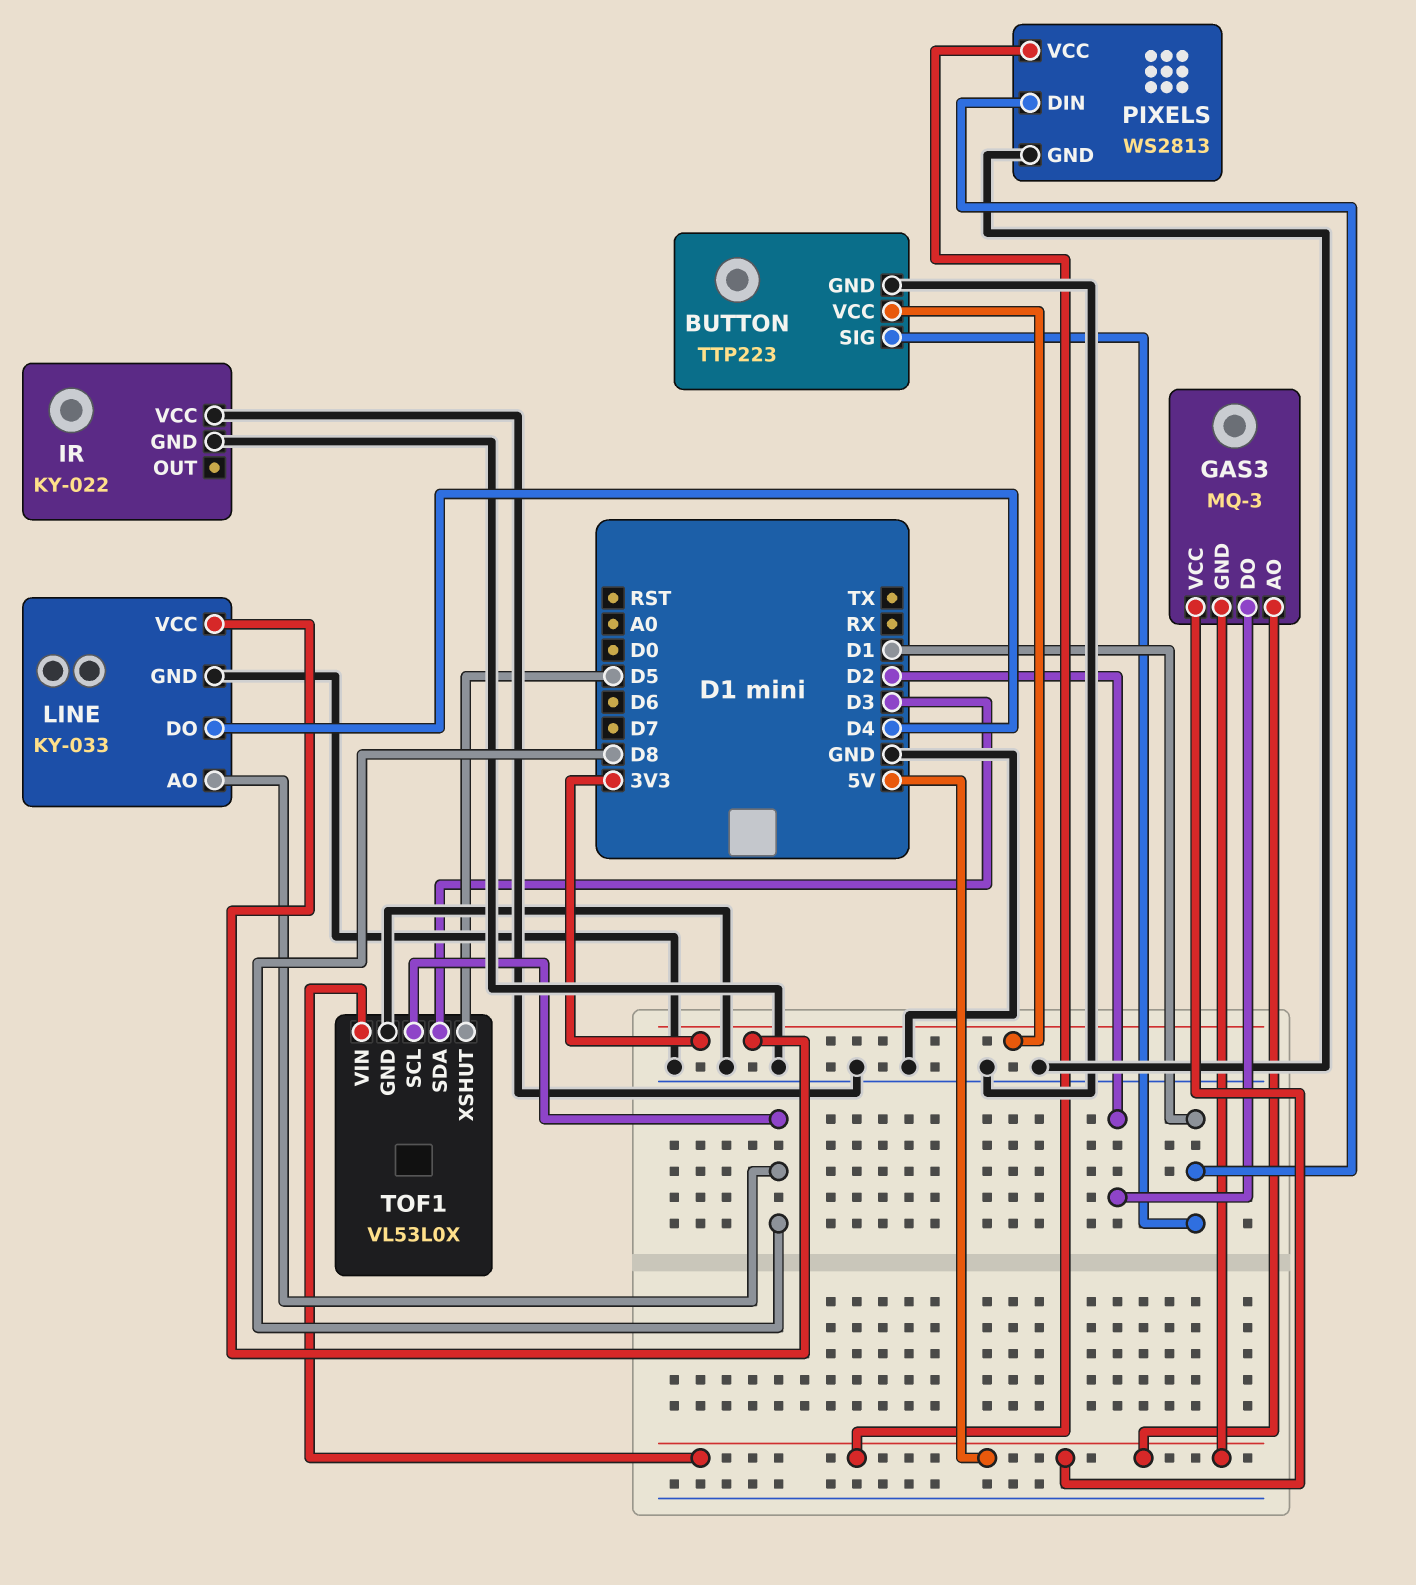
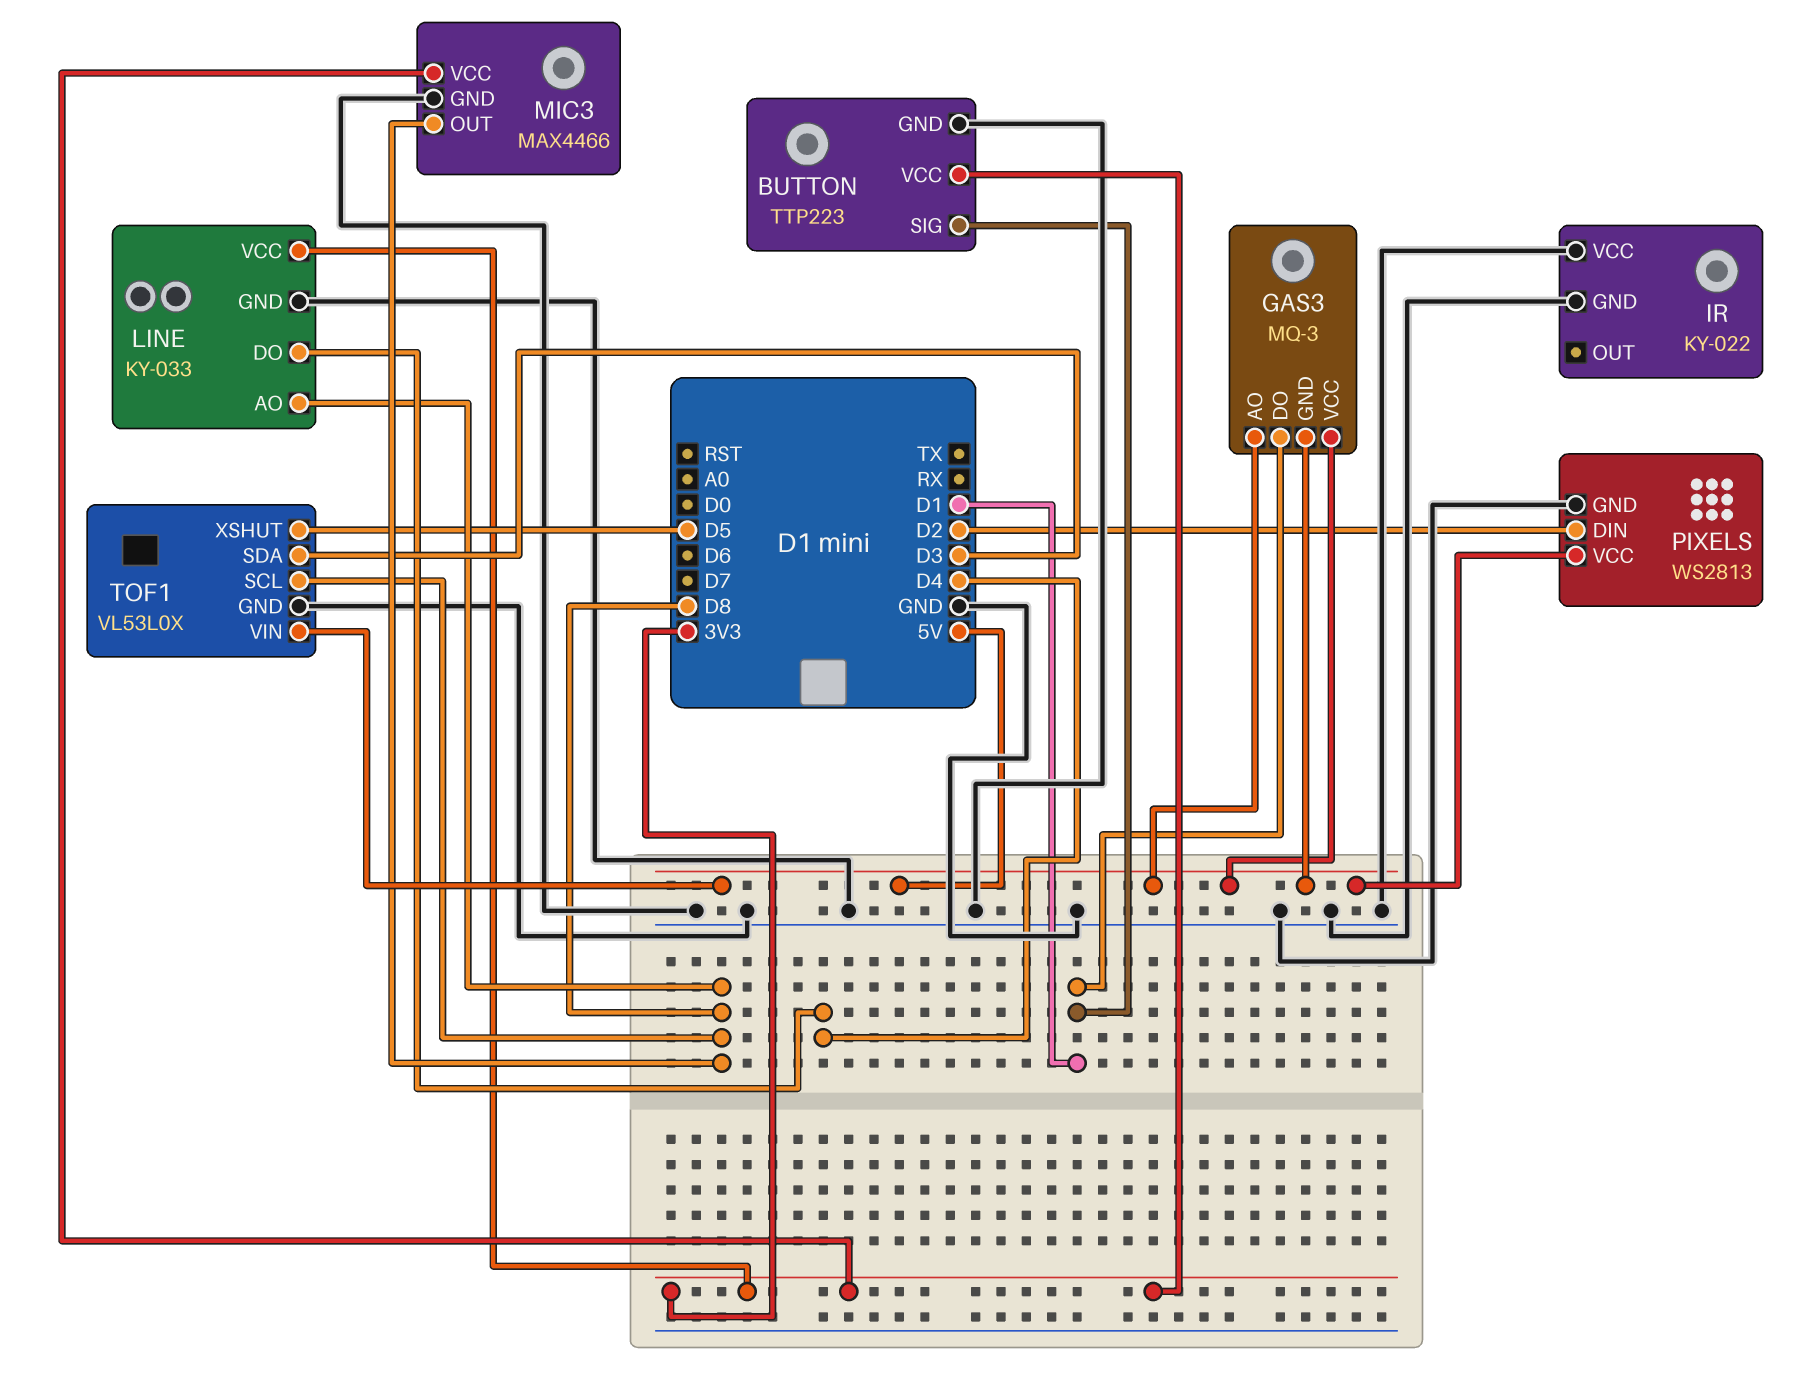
GAS3 pin DO: D2 -> D1
MIC3: none -> MAX4466
MIC3 pin GND: none -> GND
MIC3 pin OUT: none -> D8
MIC3 pin VCC: none -> 3V3
PIXELS pin DIN: D1 -> D2

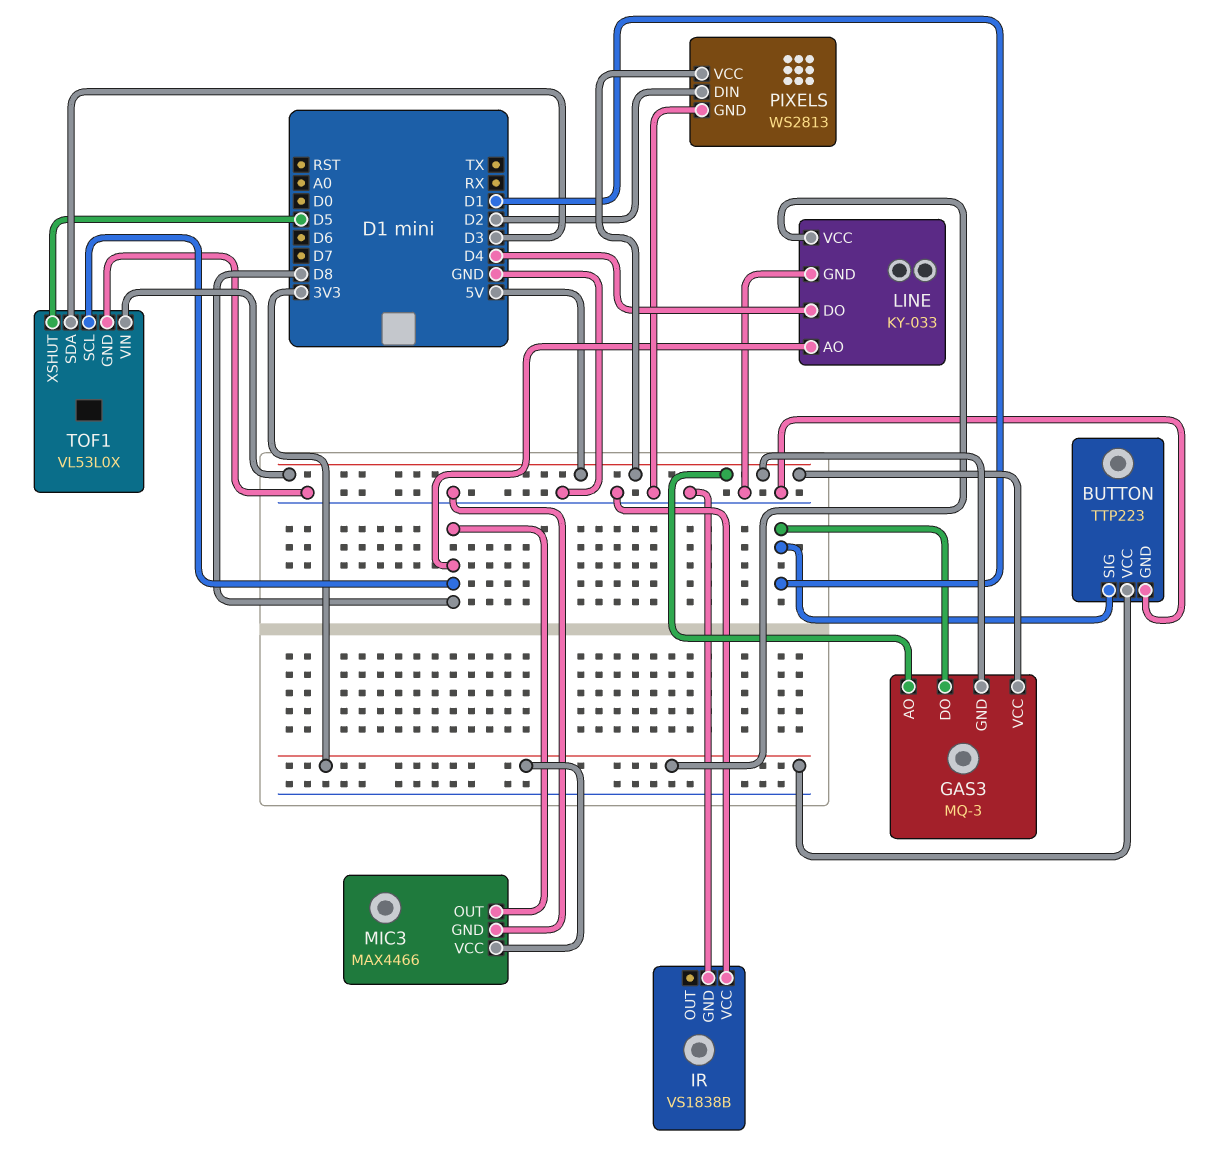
IR: KY-022 -> VS1838B

